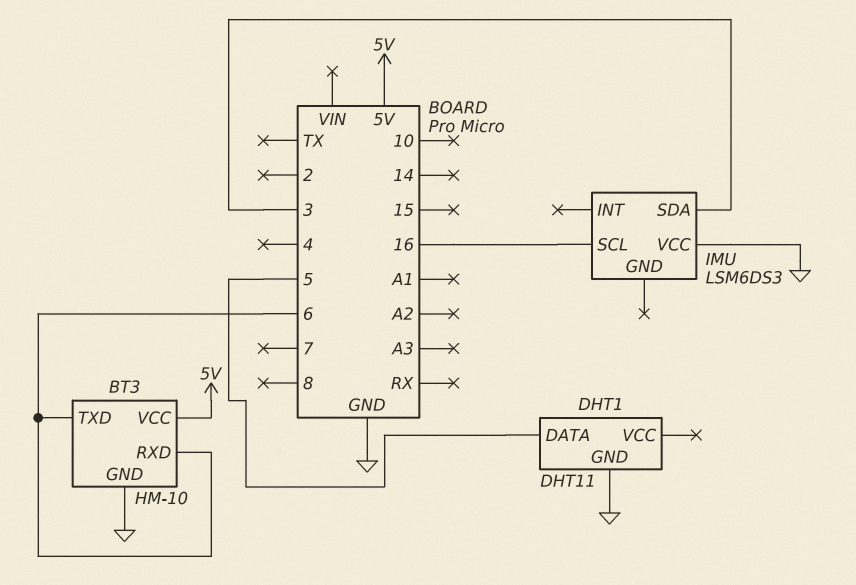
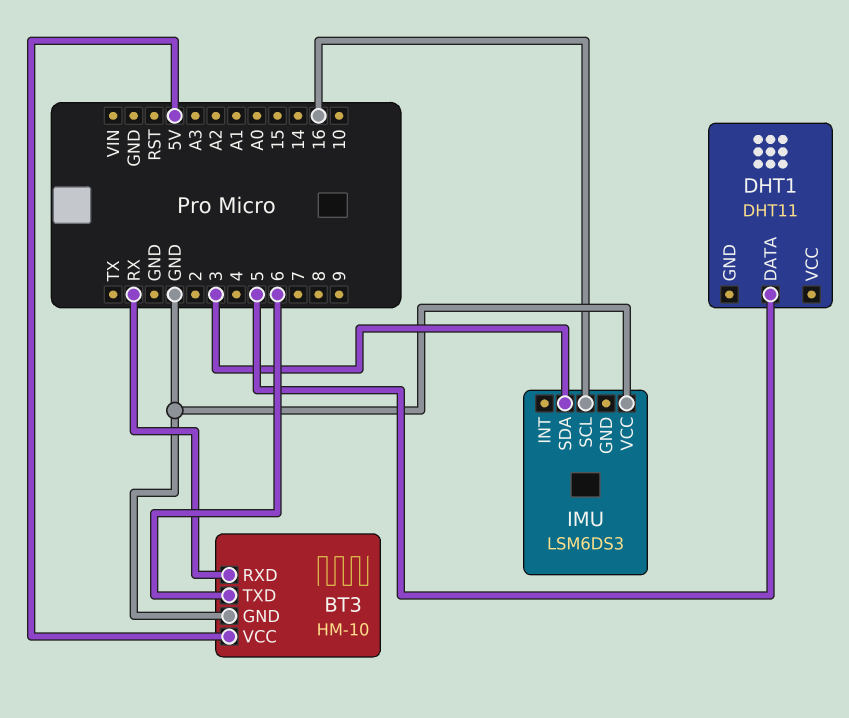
BT3 pin RXD: 6 -> RX
DHT1 pin GND: GND -> none

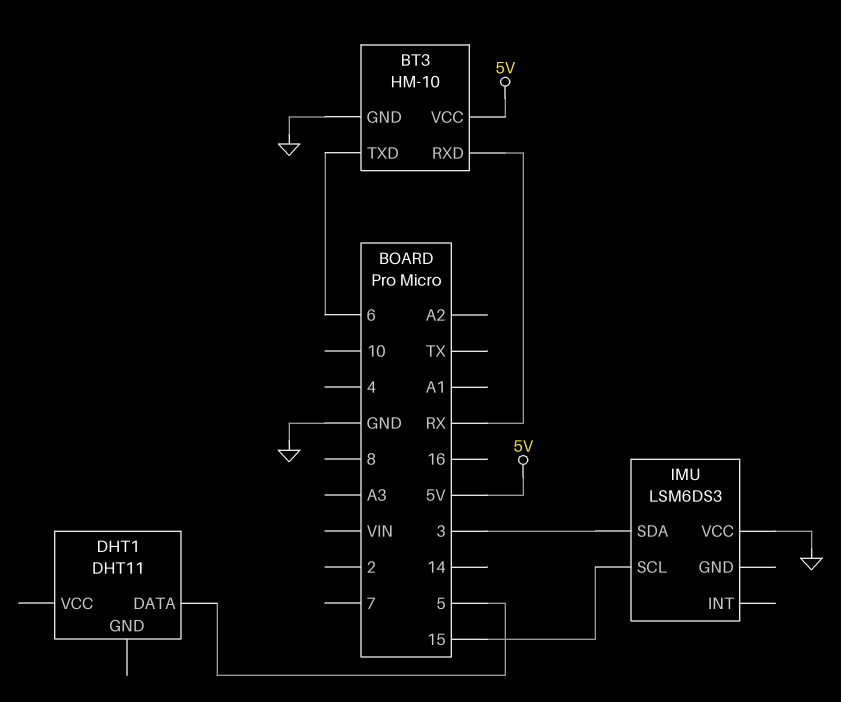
IMU pin SCL: 16 -> 15

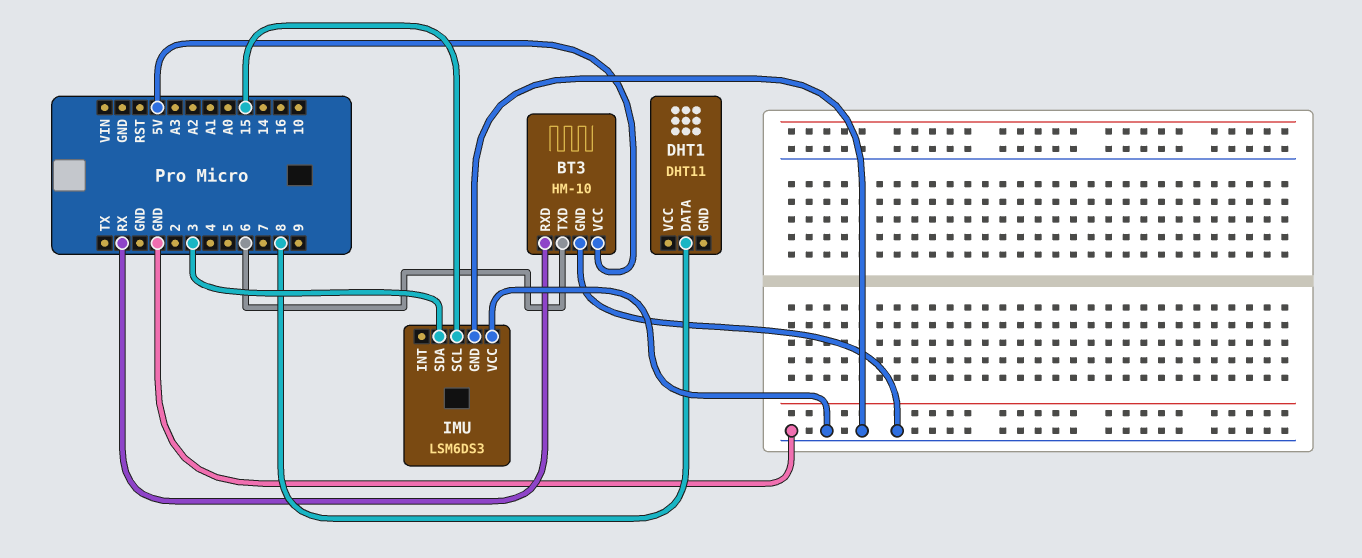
DHT1 pin DATA: 5 -> 8
IMU pin GND: none -> GND

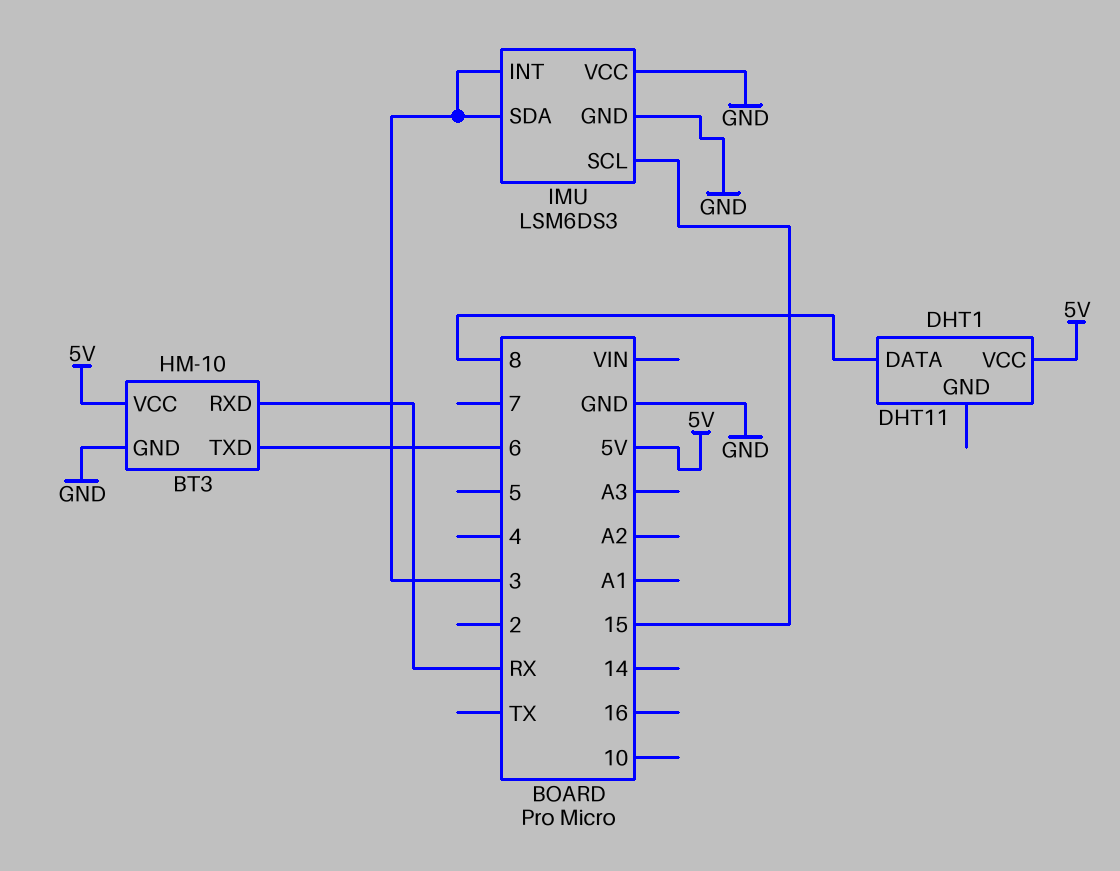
DHT1 pin VCC: none -> 5V
IMU pin INT: none -> 3

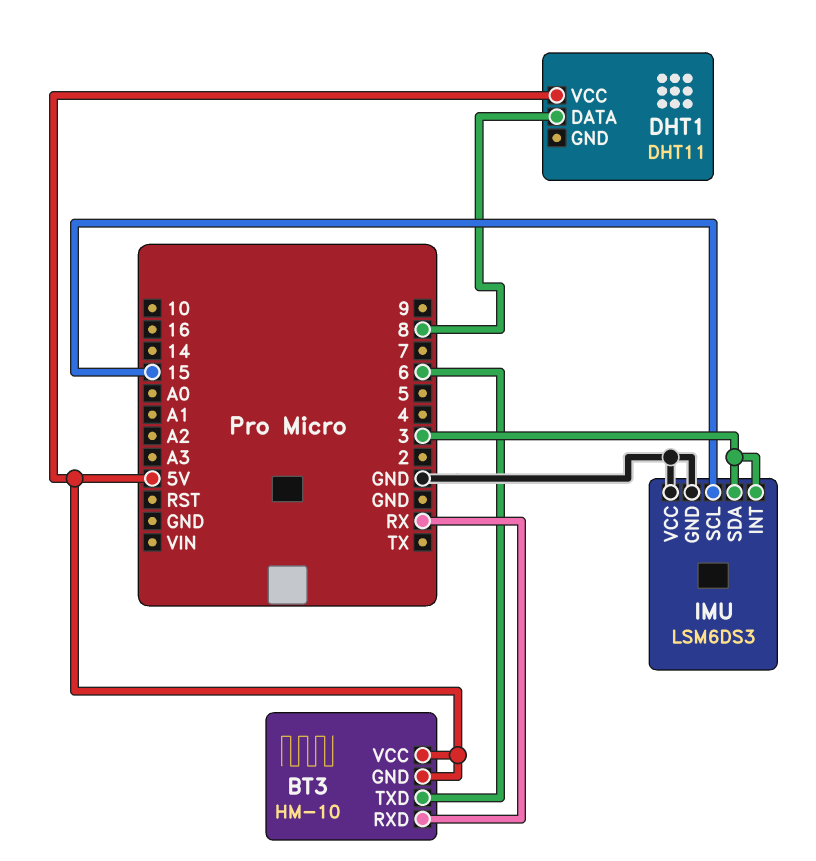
BT3 pin GND: GND -> 5V

